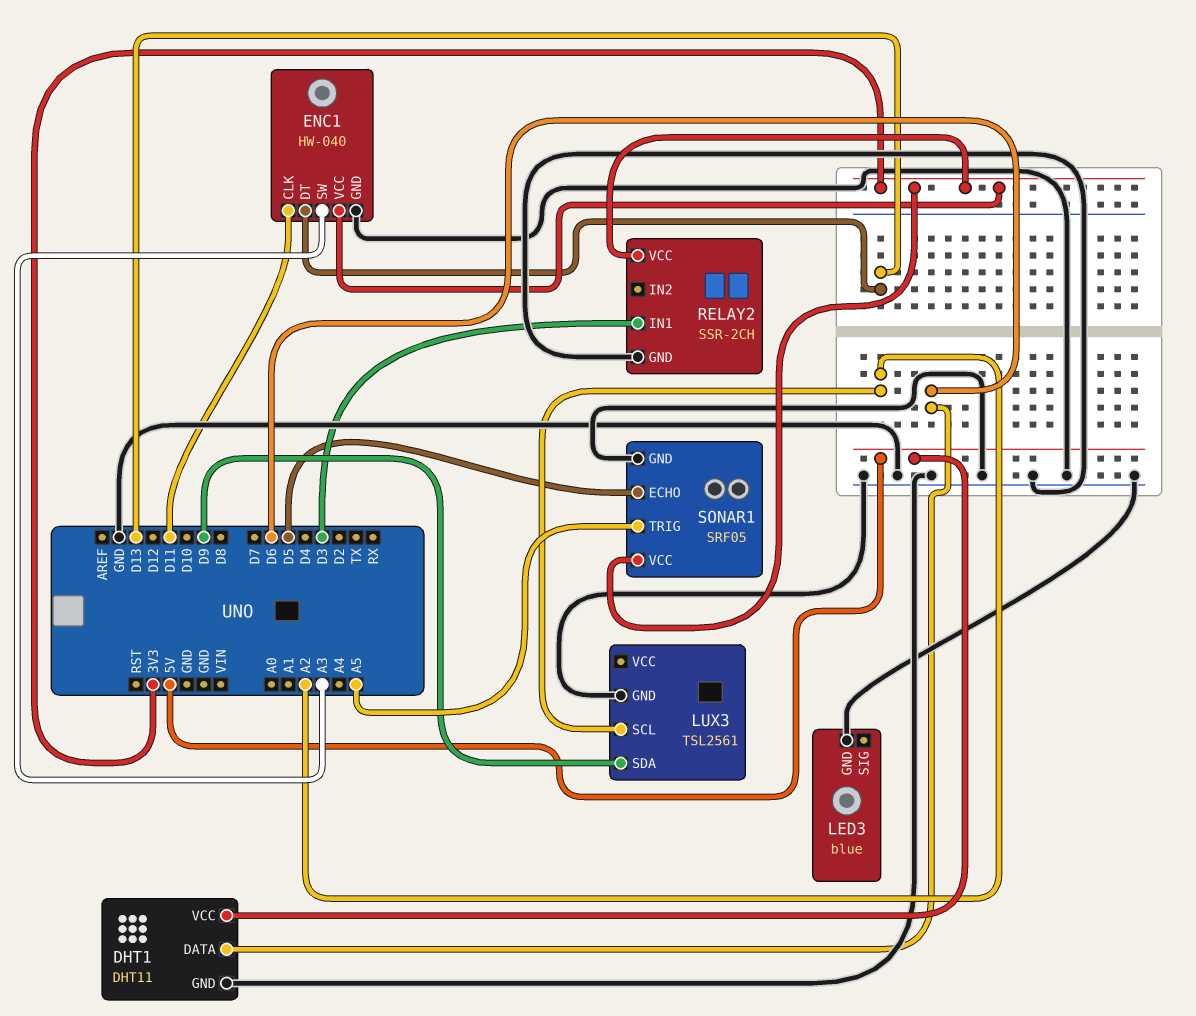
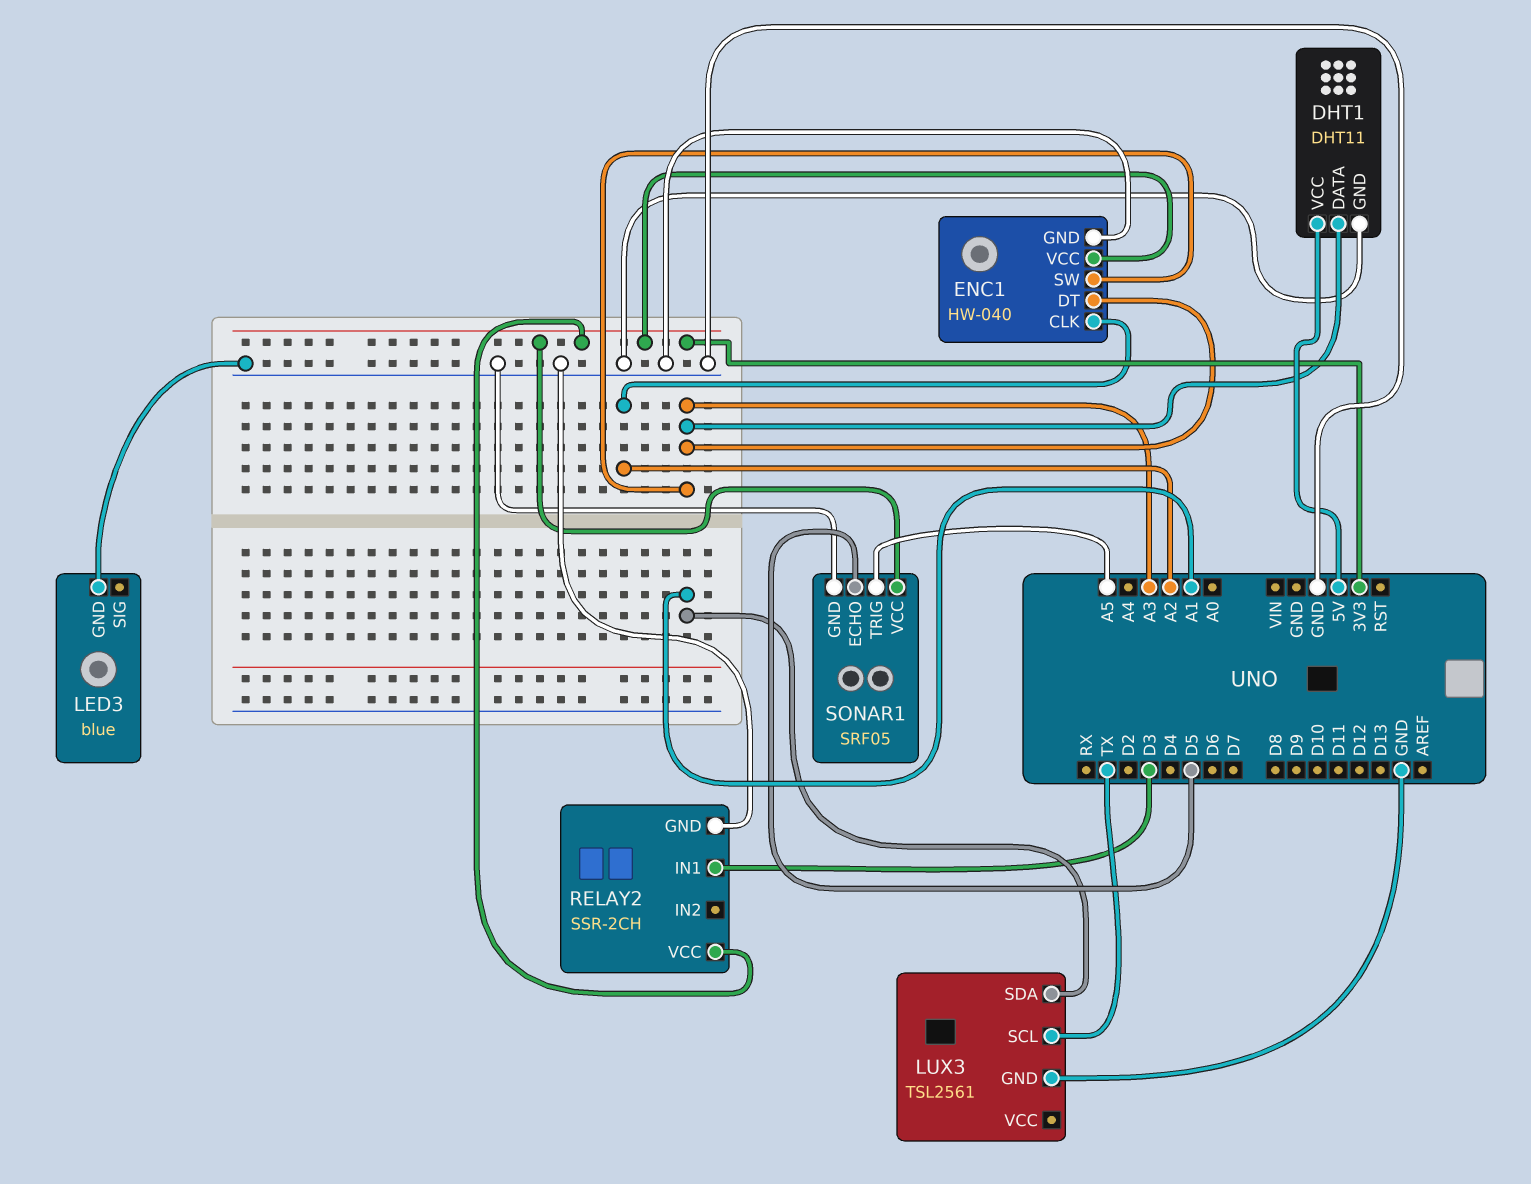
DHT1 pin DATA: D6 -> A3
ENC1 pin CLK: D11 -> A2
ENC1 pin DT: D13 -> A3
LUX3 pin SCL: A2 -> TX
LUX3 pin SDA: D9 -> A1

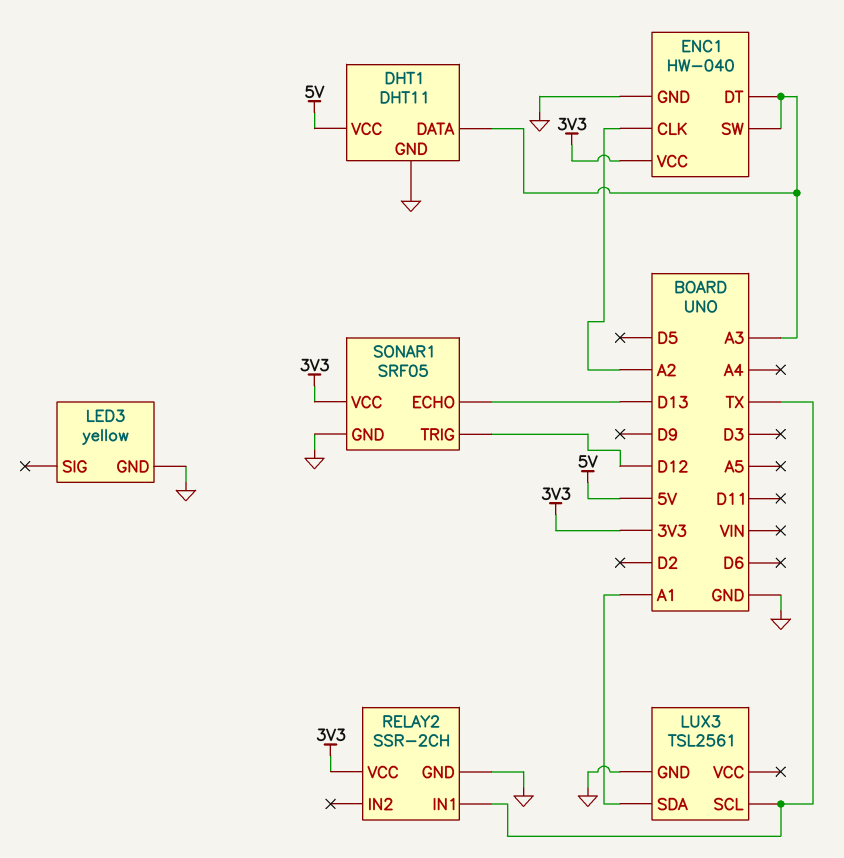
LED3: blue -> yellow
RELAY2 pin IN1: D3 -> TX
SONAR1 pin ECHO: D5 -> D13
SONAR1 pin TRIG: A5 -> D12

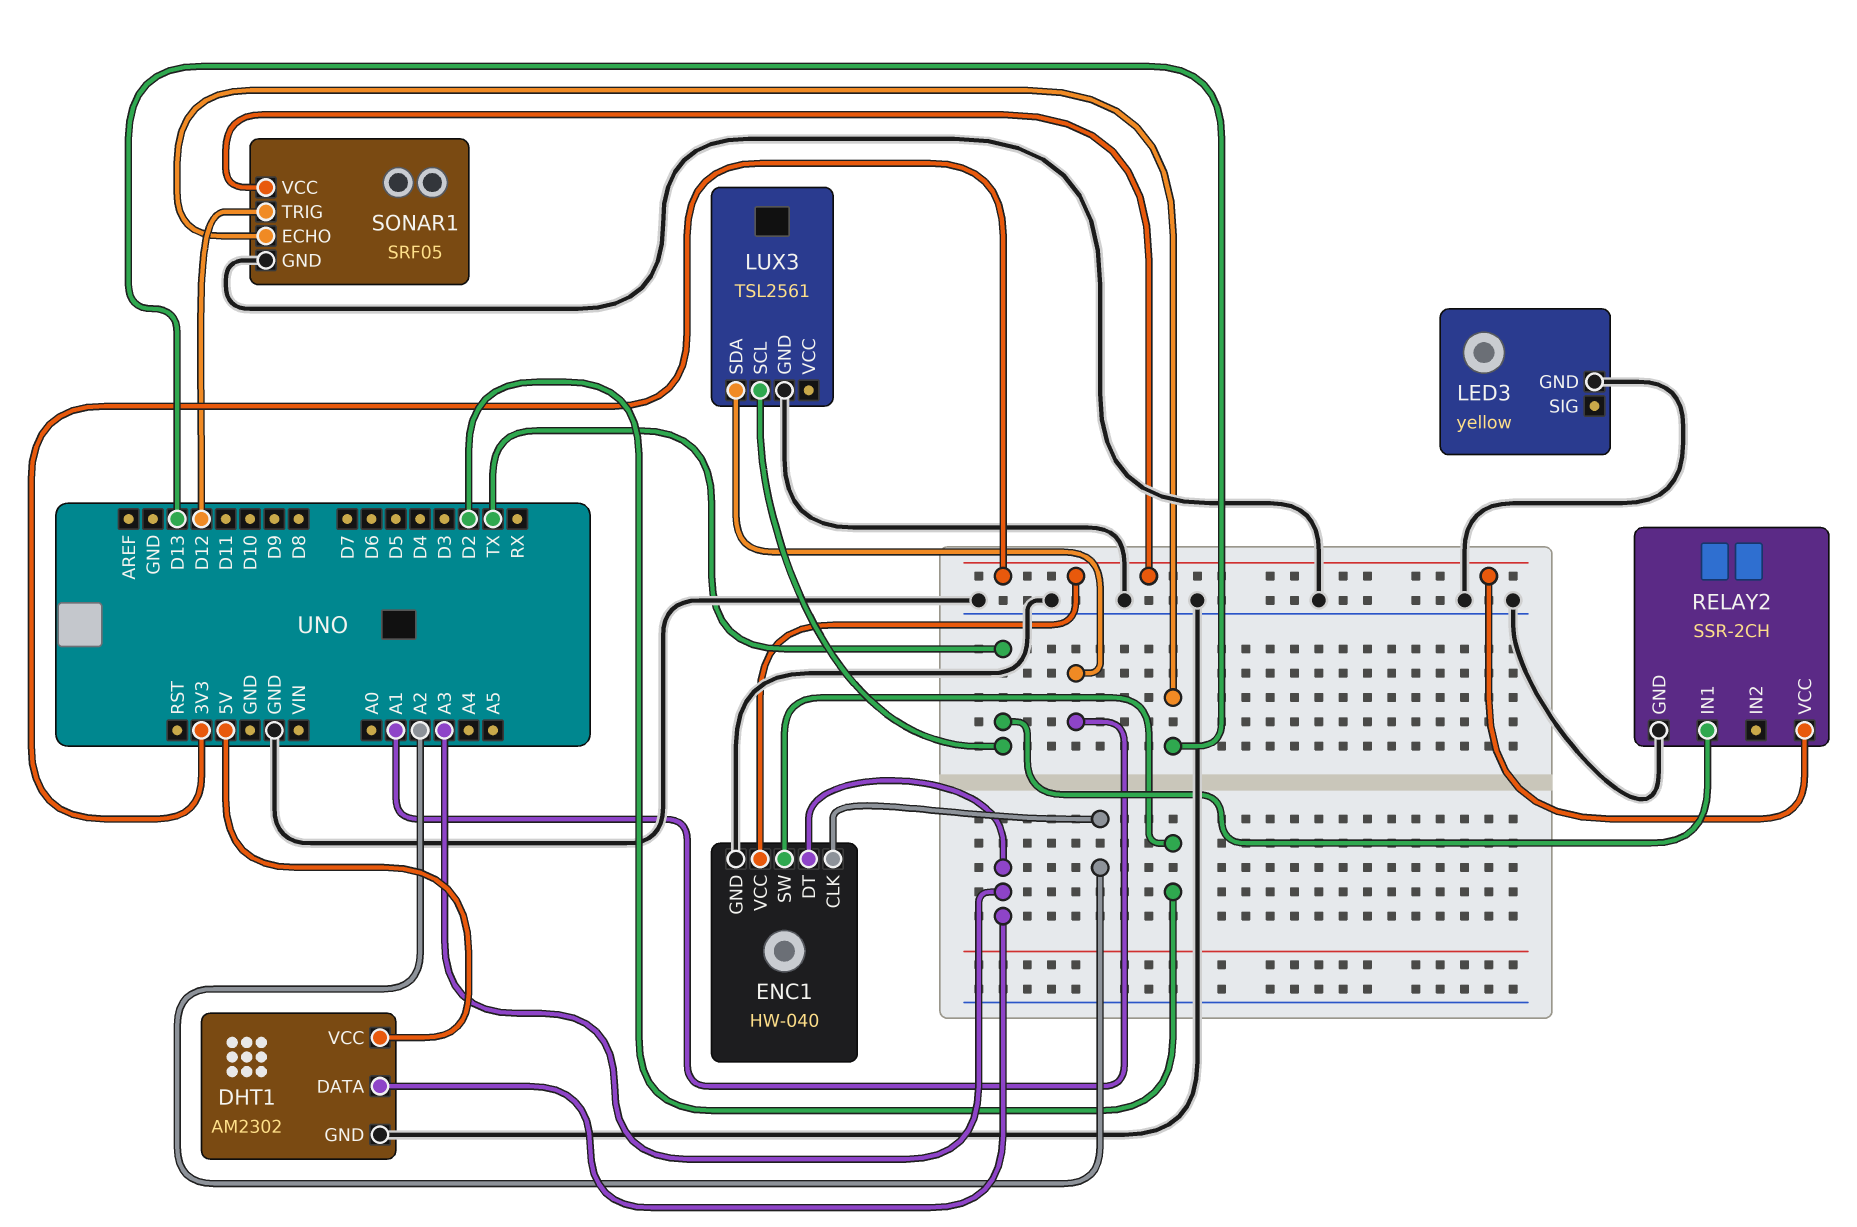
DHT1: DHT11 -> AM2302
ENC1 pin SW: A3 -> D2

